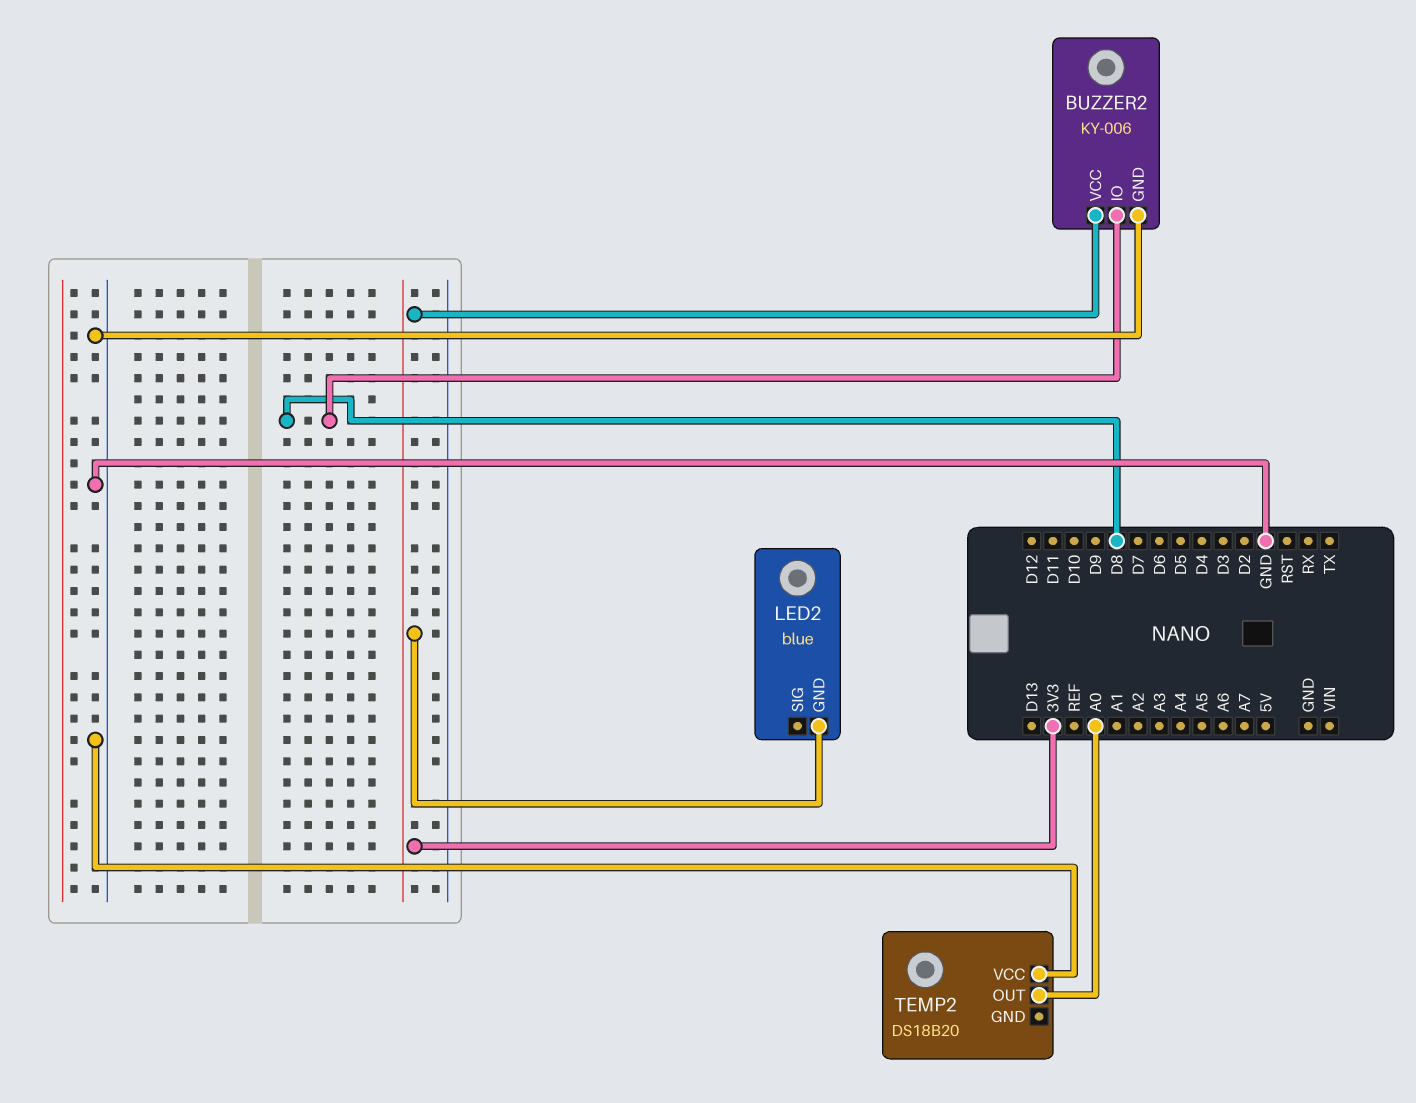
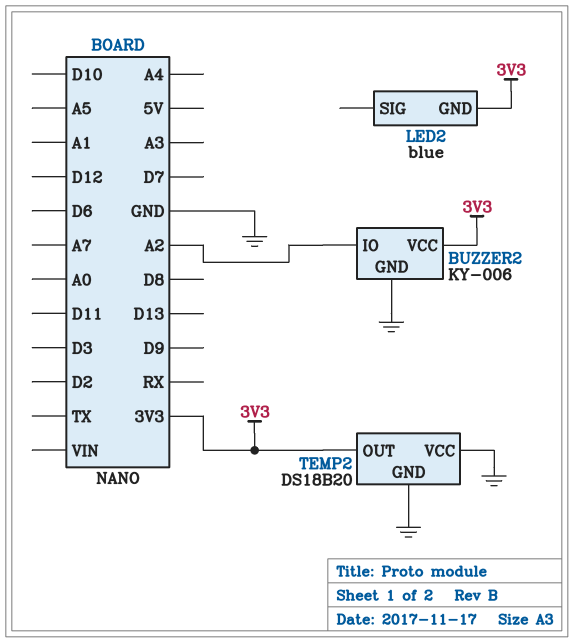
BUZZER2 pin IO: D8 -> A2
TEMP2 pin GND: none -> GND
TEMP2 pin OUT: A0 -> 3V3

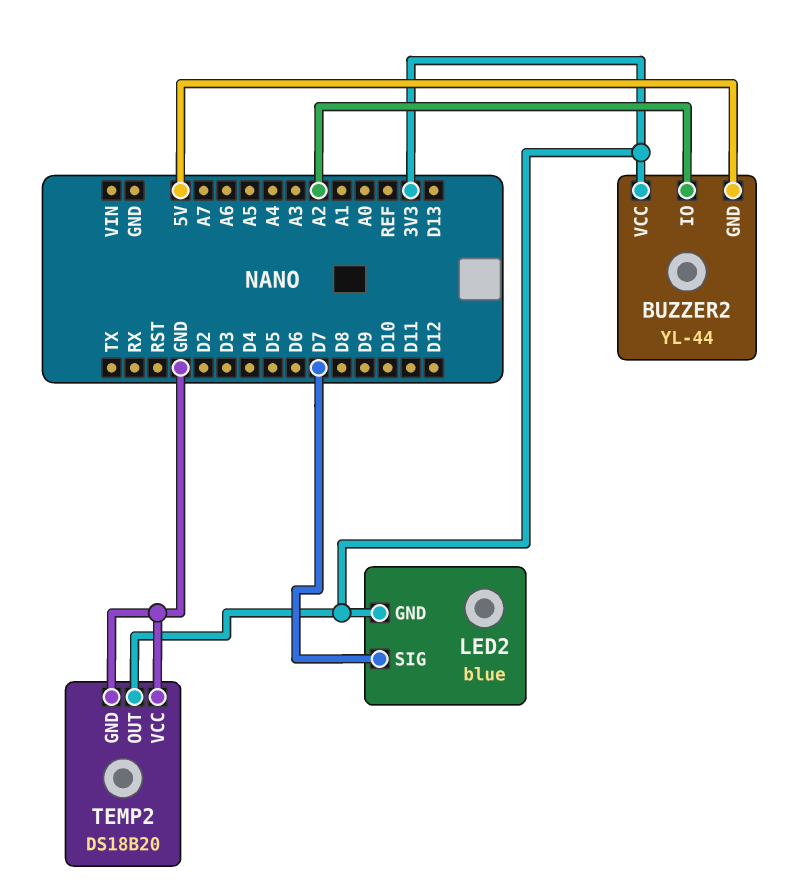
BUZZER2: KY-006 -> YL-44
BUZZER2 pin GND: GND -> 5V
LED2 pin SIG: none -> D7

